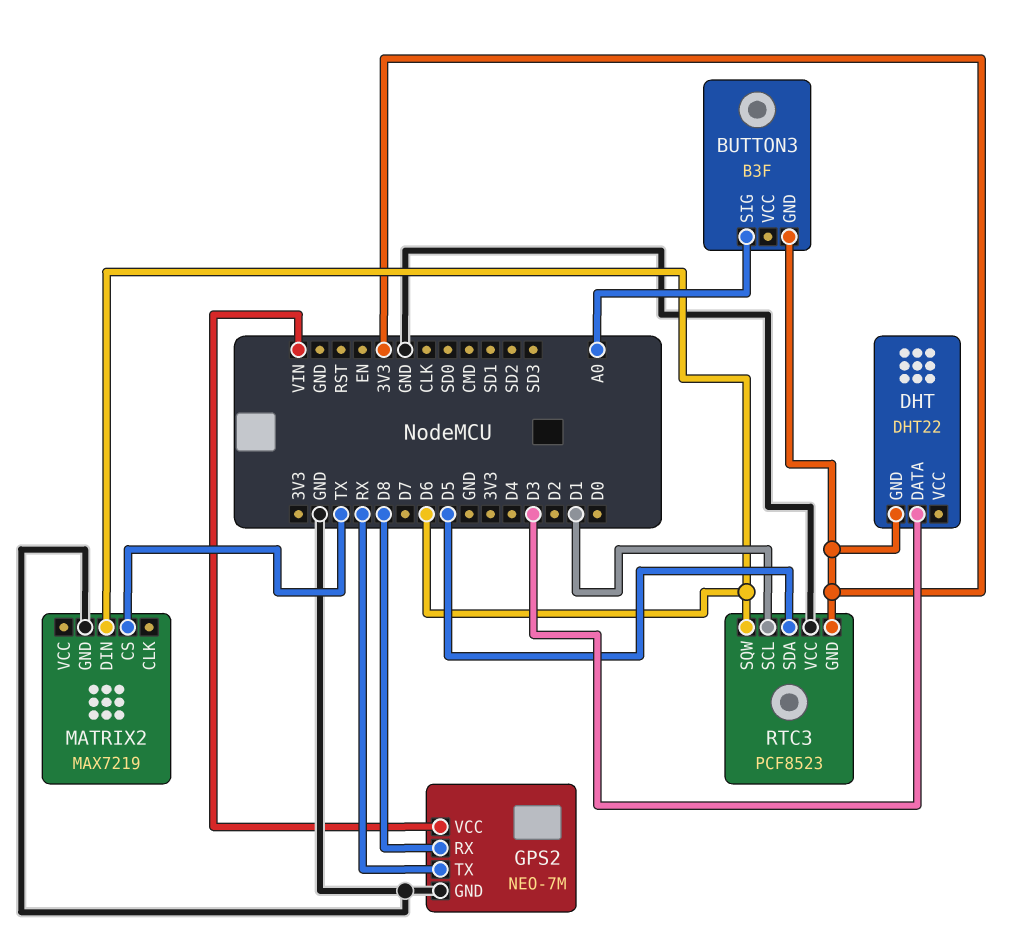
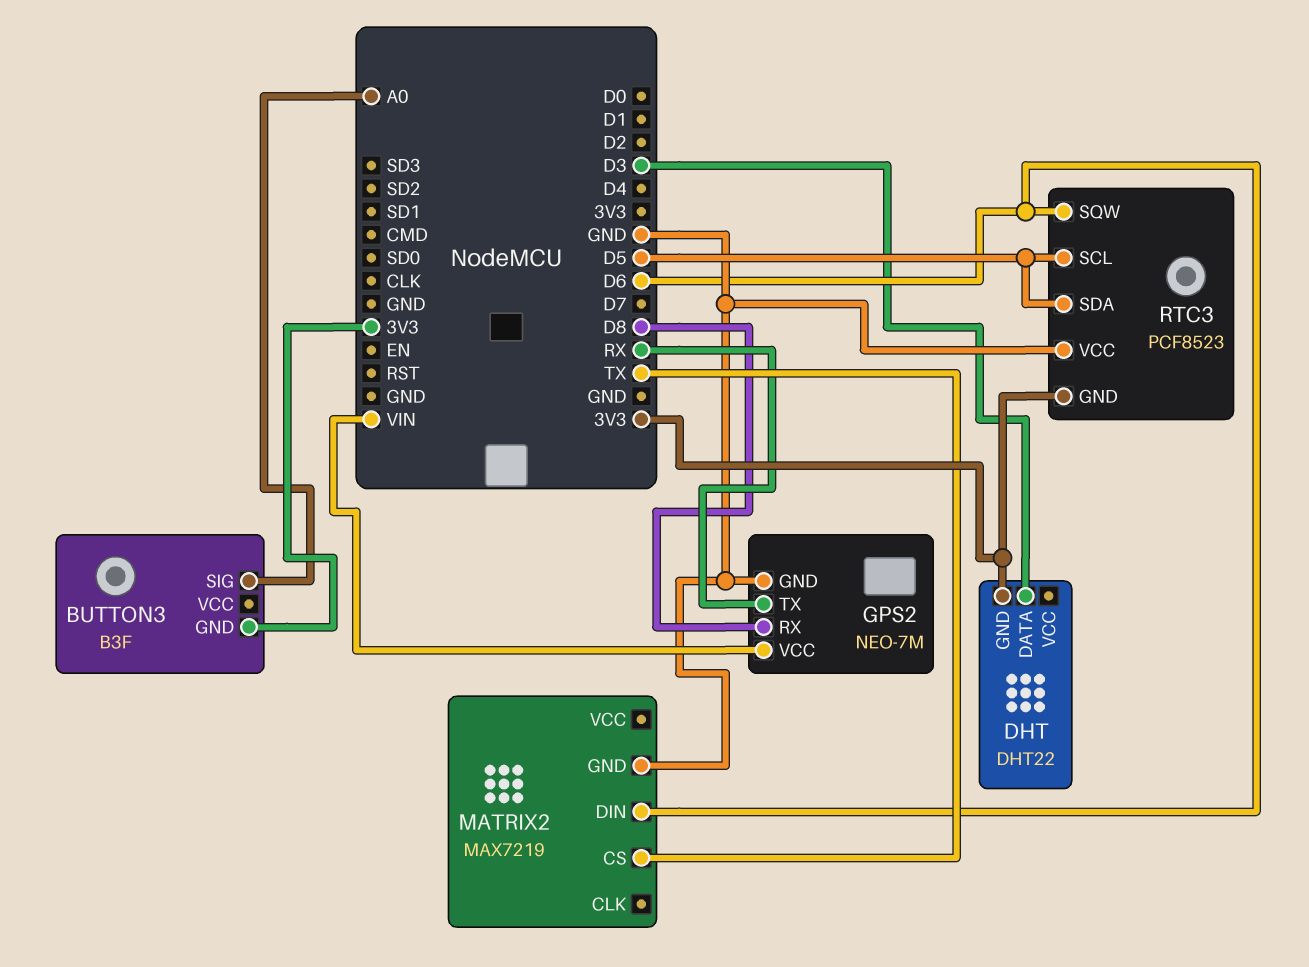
RTC3 pin SCL: D1 -> D5

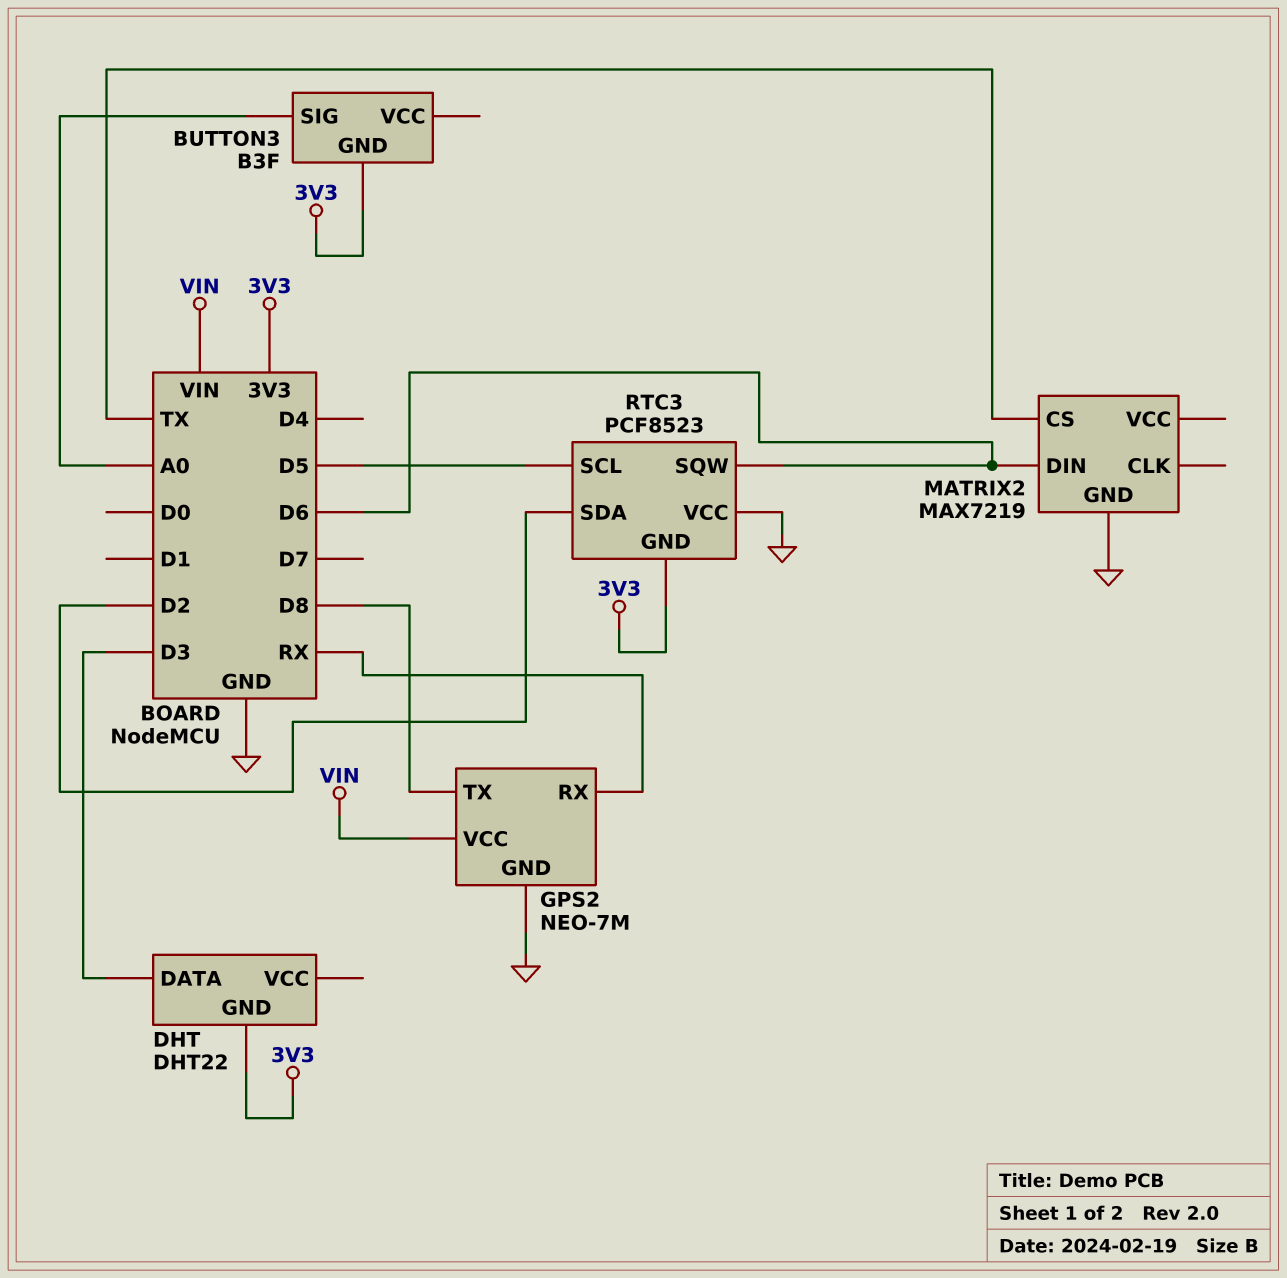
GPS2 pin RX: D8 -> RX
GPS2 pin TX: RX -> D8
RTC3 pin SDA: D5 -> D2

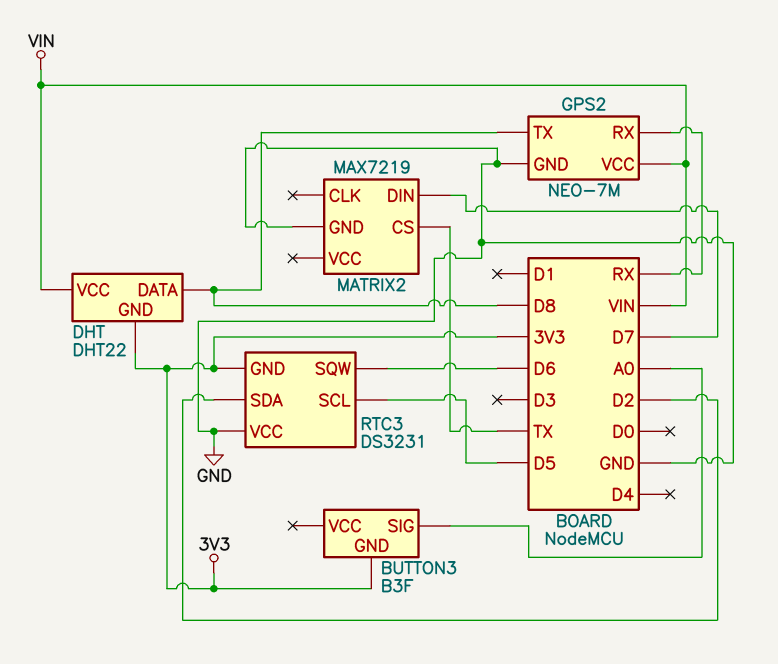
DHT pin DATA: D3 -> D8
DHT pin VCC: none -> VIN
MATRIX2 pin DIN: D6 -> D7
RTC3: PCF8523 -> DS3231

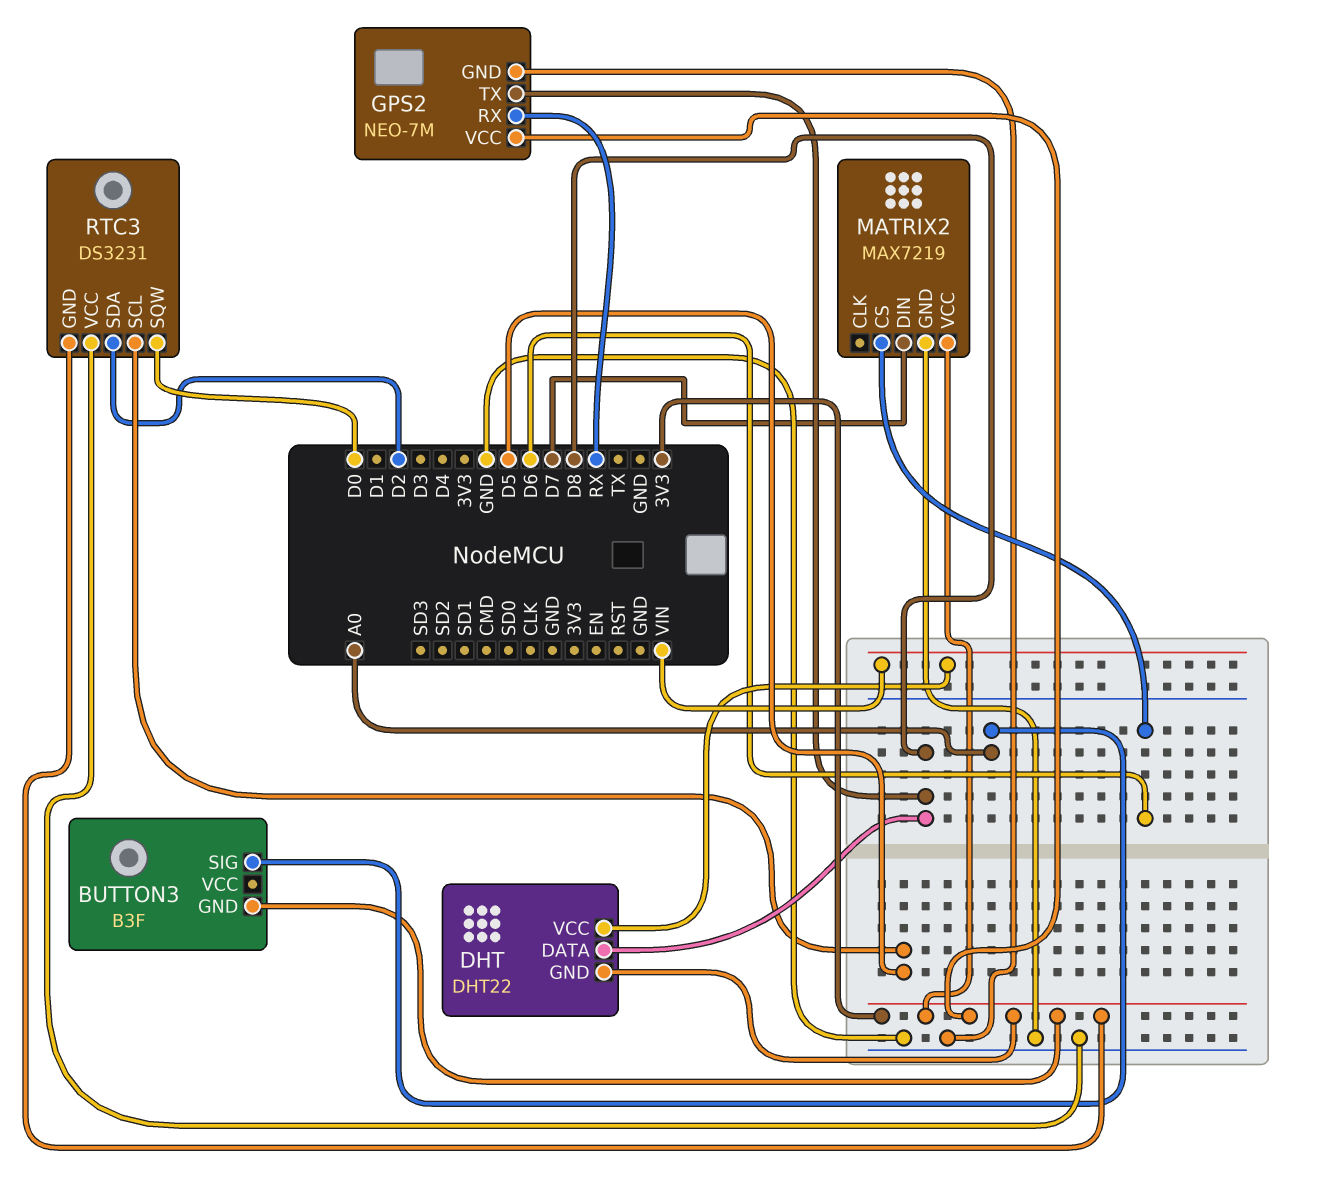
GPS2 pin VCC: VIN -> 3V3
MATRIX2 pin CS: TX -> D6
MATRIX2 pin VCC: none -> 3V3
RTC3 pin SQW: D6 -> D0

